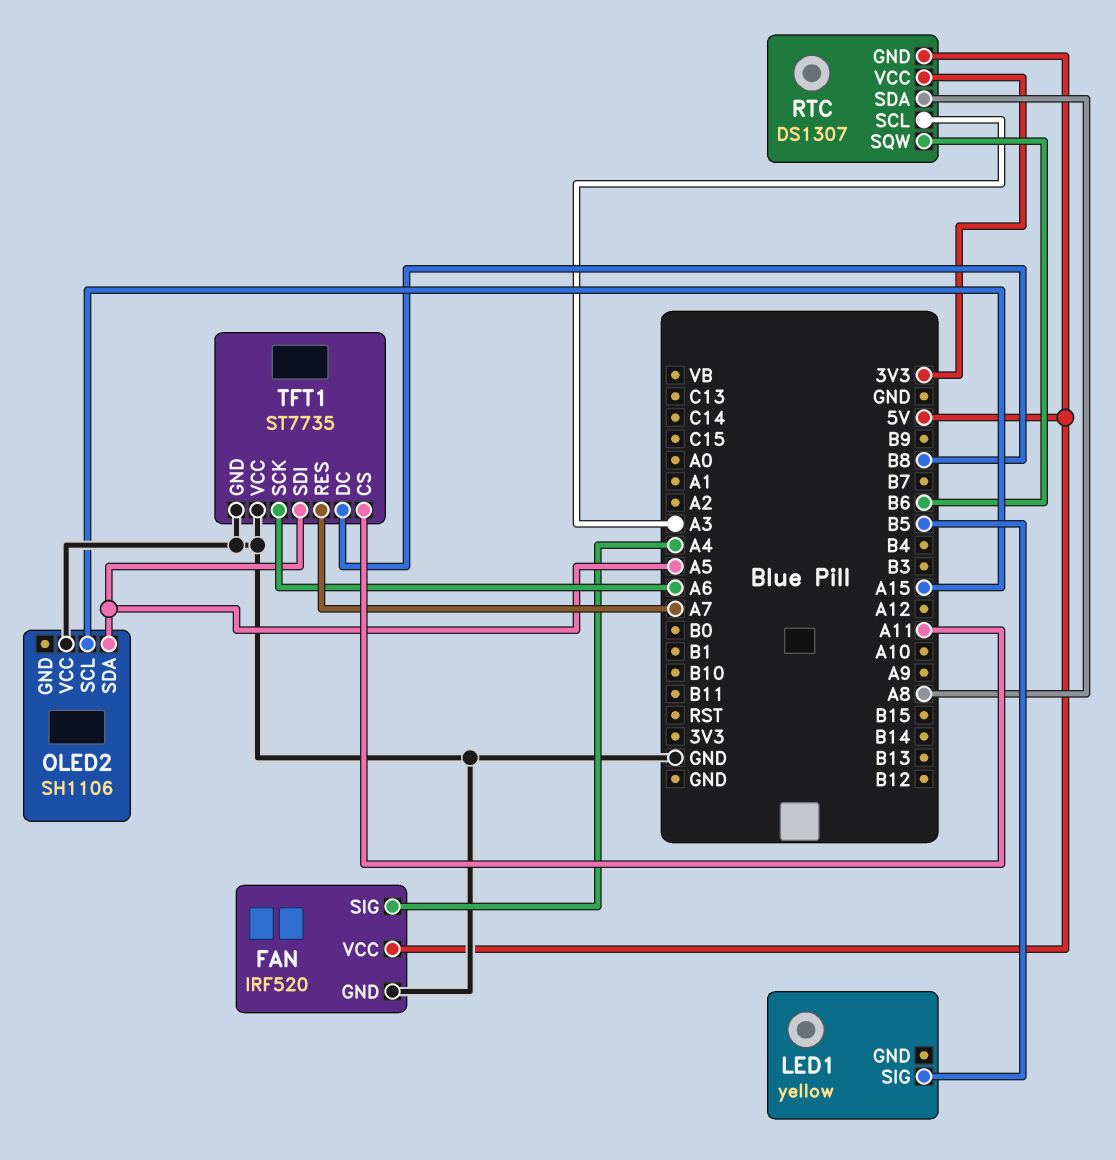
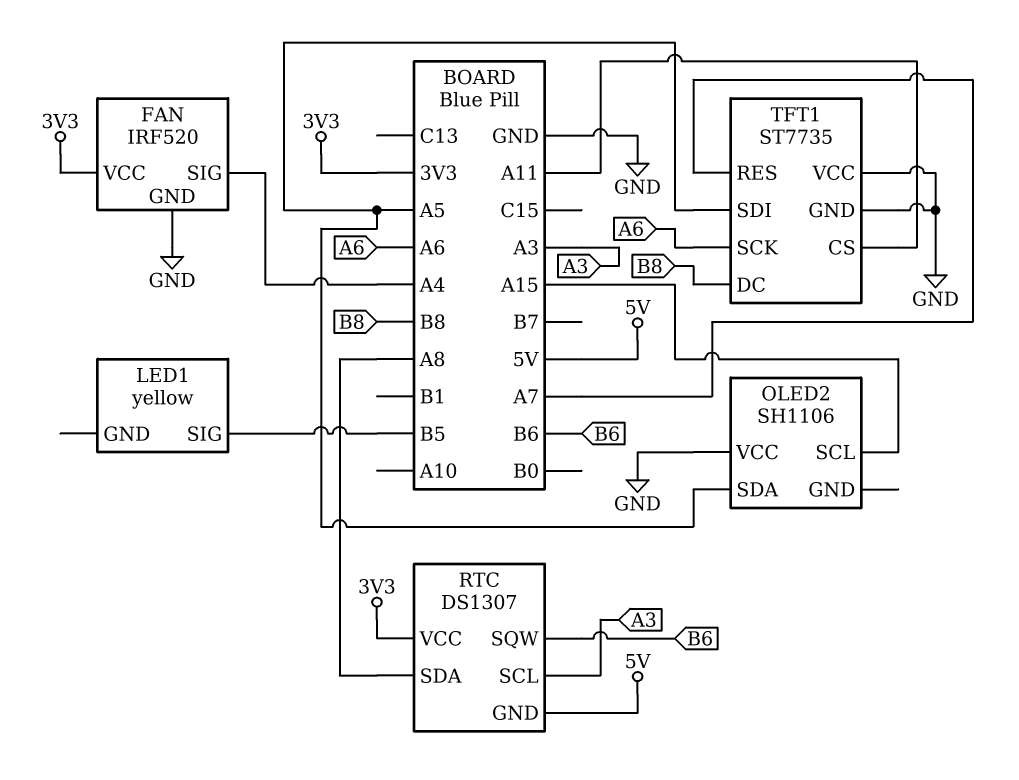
FAN pin VCC: 5V -> 3V3

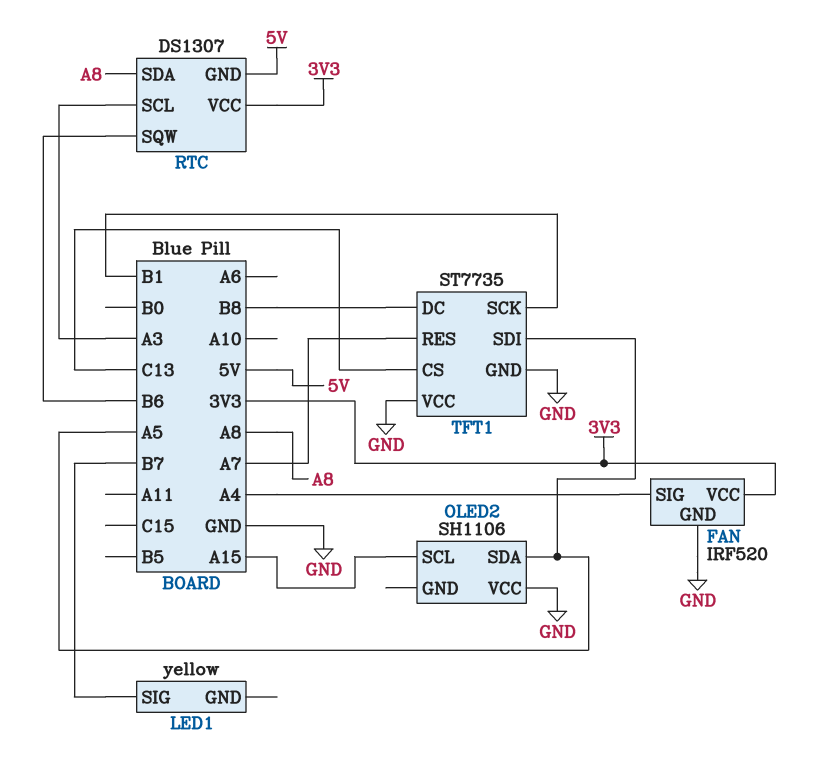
LED1 pin SIG: B5 -> B7
TFT1 pin CS: A11 -> C13
TFT1 pin SCK: A6 -> B1

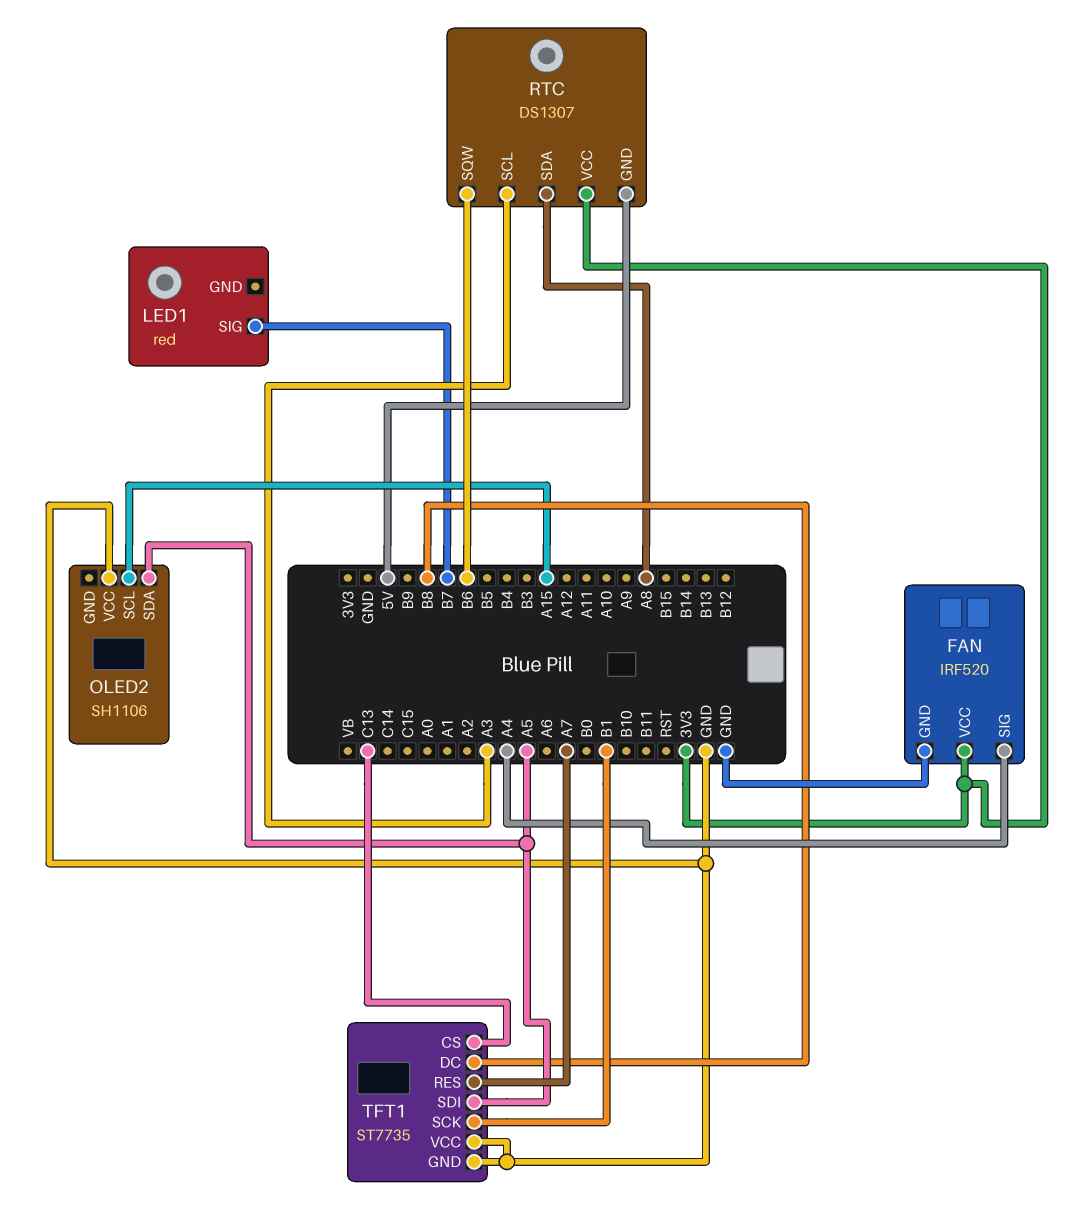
LED1: yellow -> red

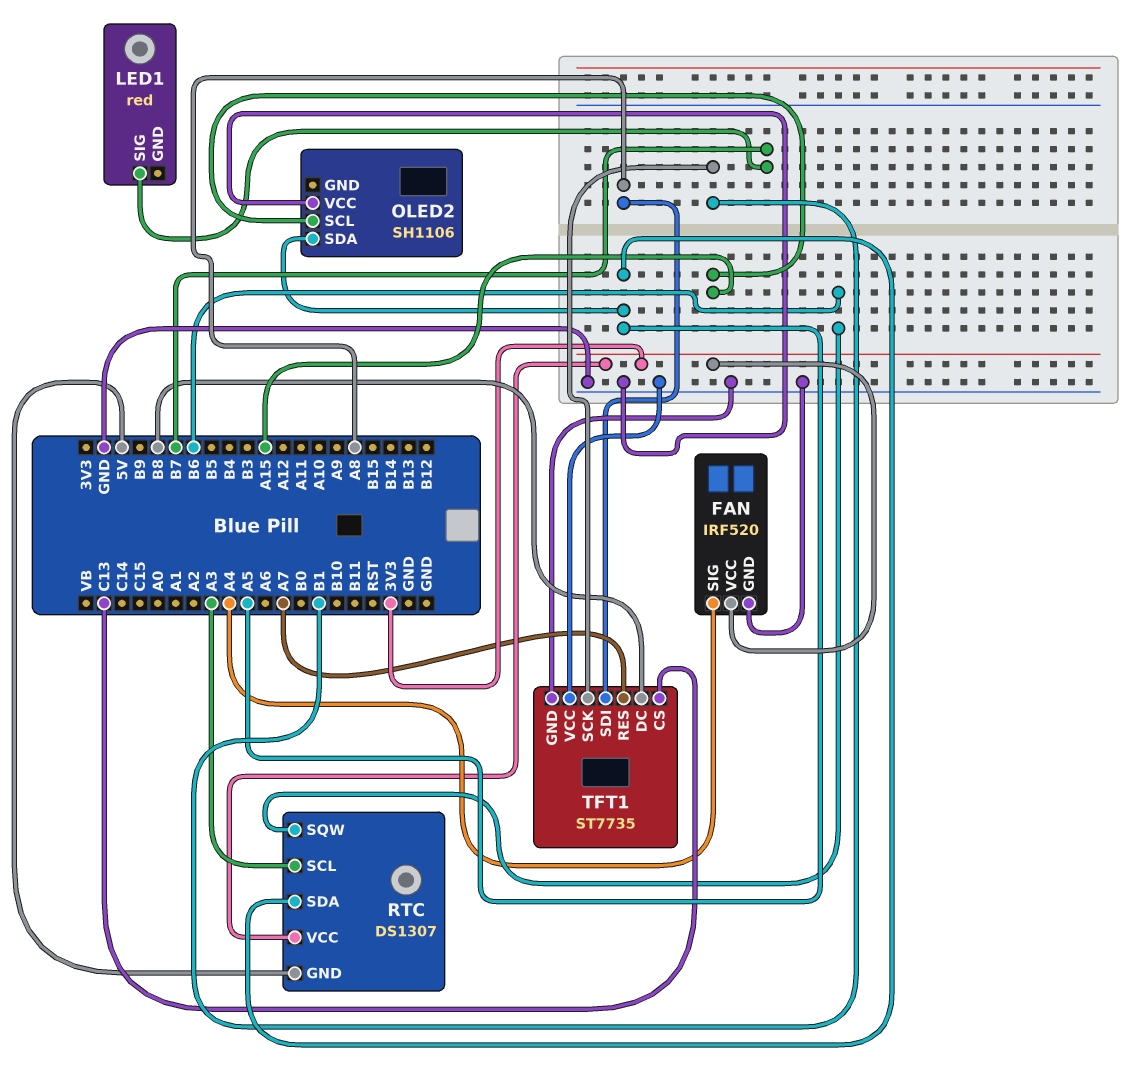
RTC pin SDA: A8 -> A5
TFT1 pin SDI: A5 -> A8

